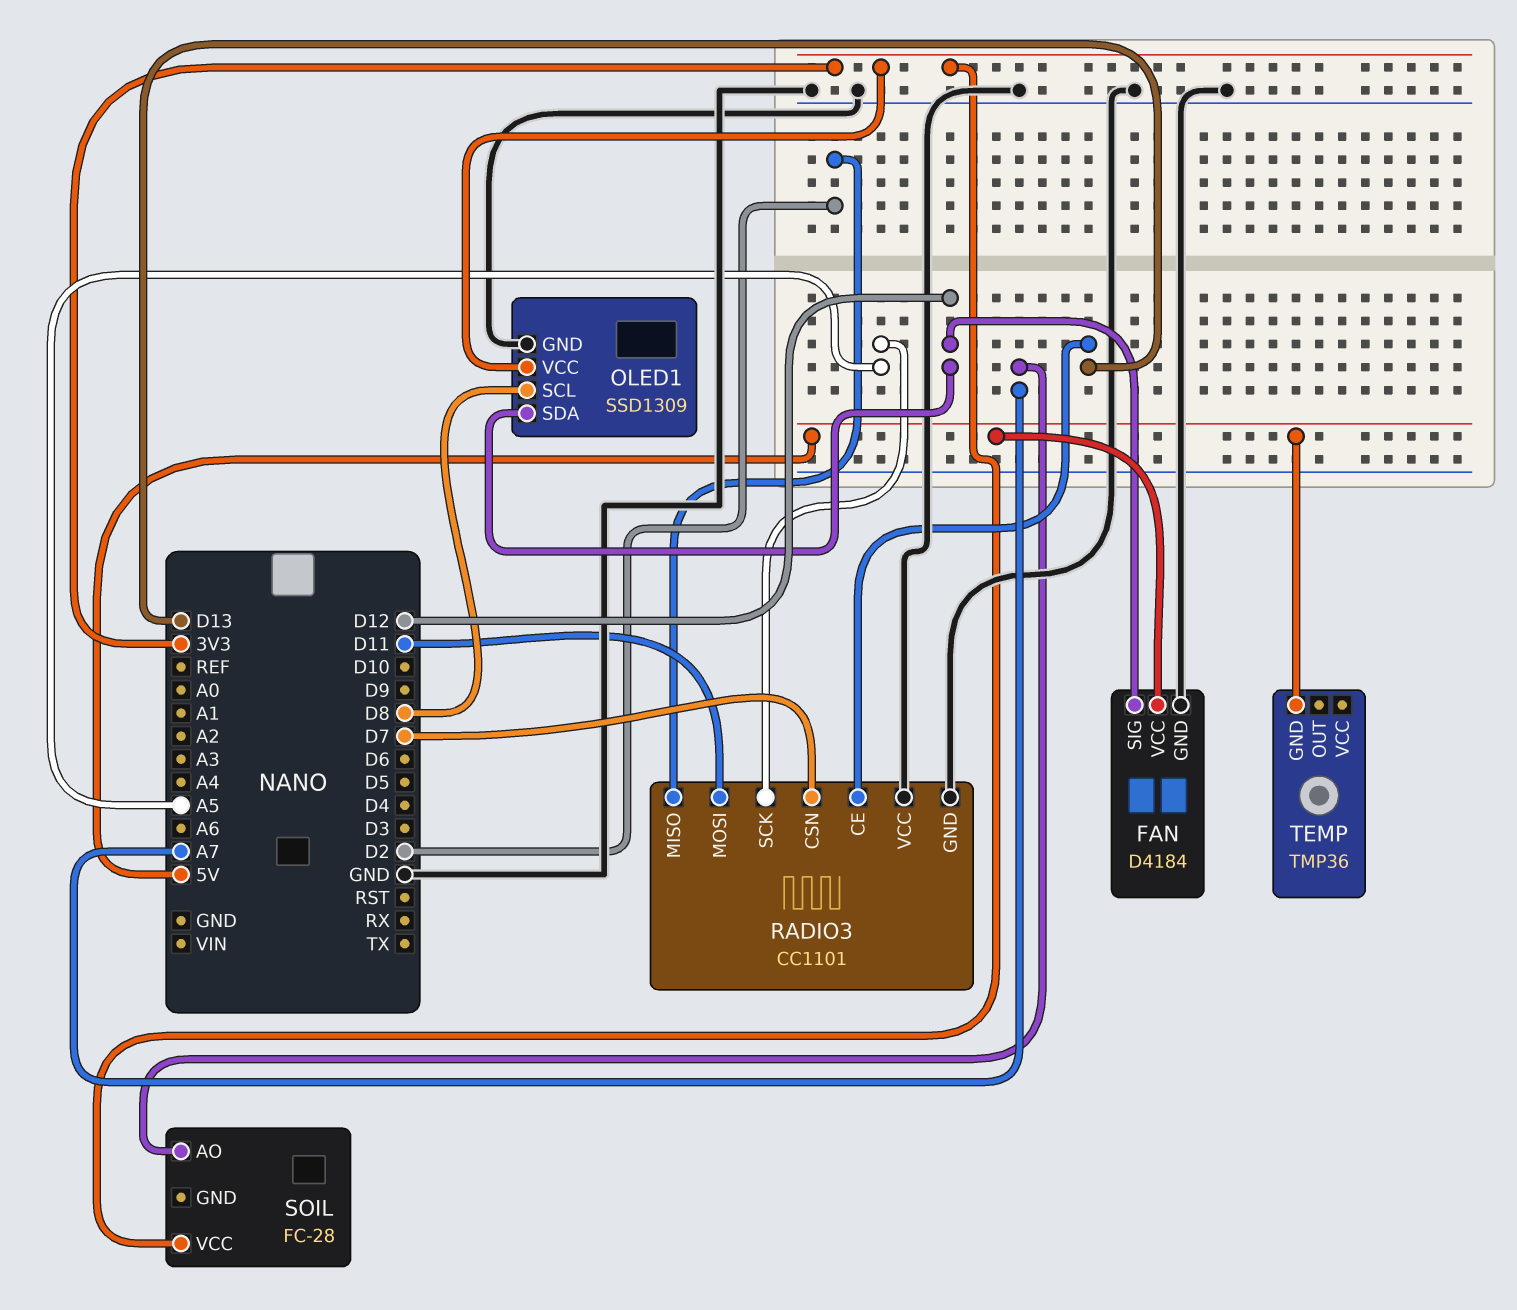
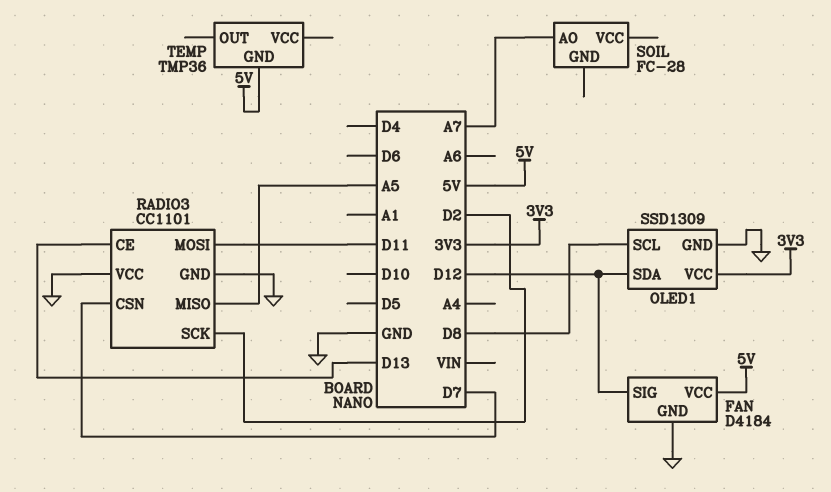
RADIO3 pin MISO: D2 -> A5
RADIO3 pin SCK: A5 -> D2
SOIL pin VCC: 3V3 -> none

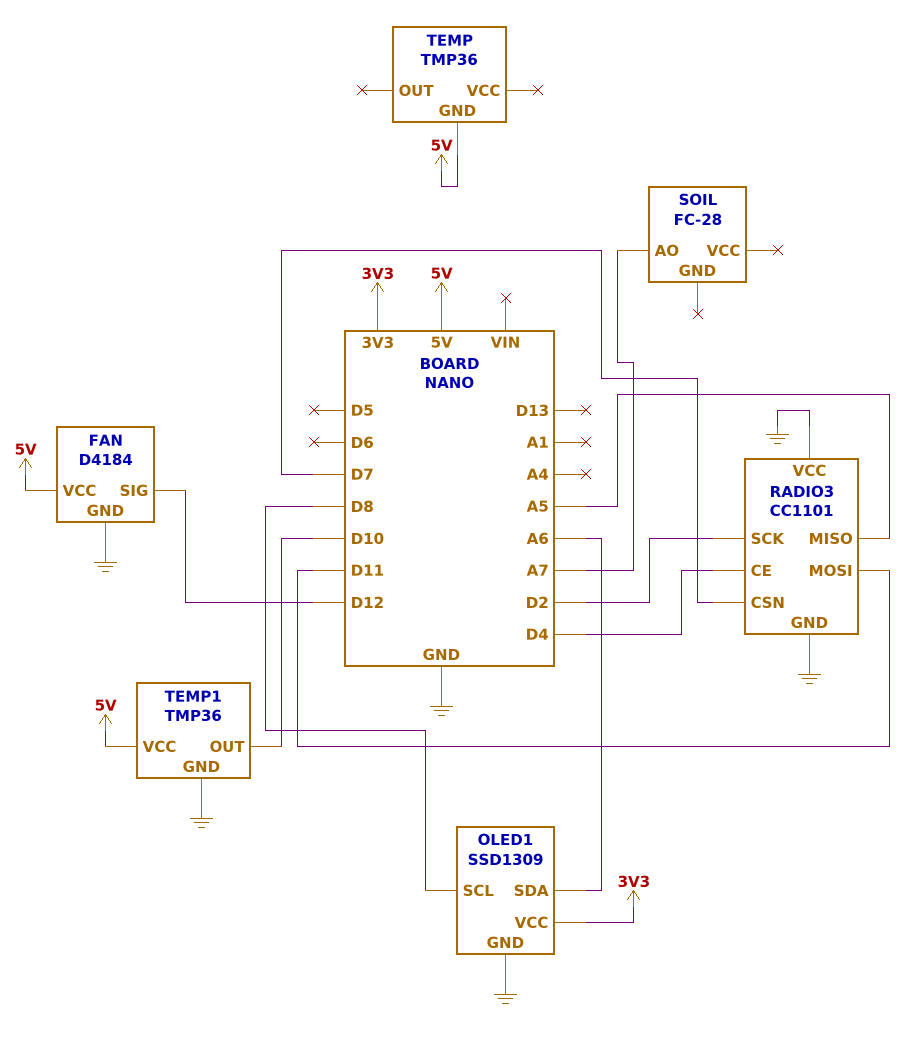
OLED1 pin SDA: D12 -> A6
RADIO3 pin CE: D13 -> D4
TEMP1: none -> TMP36
TEMP1 pin GND: none -> GND
TEMP1 pin OUT: none -> D10
TEMP1 pin VCC: none -> 5V

